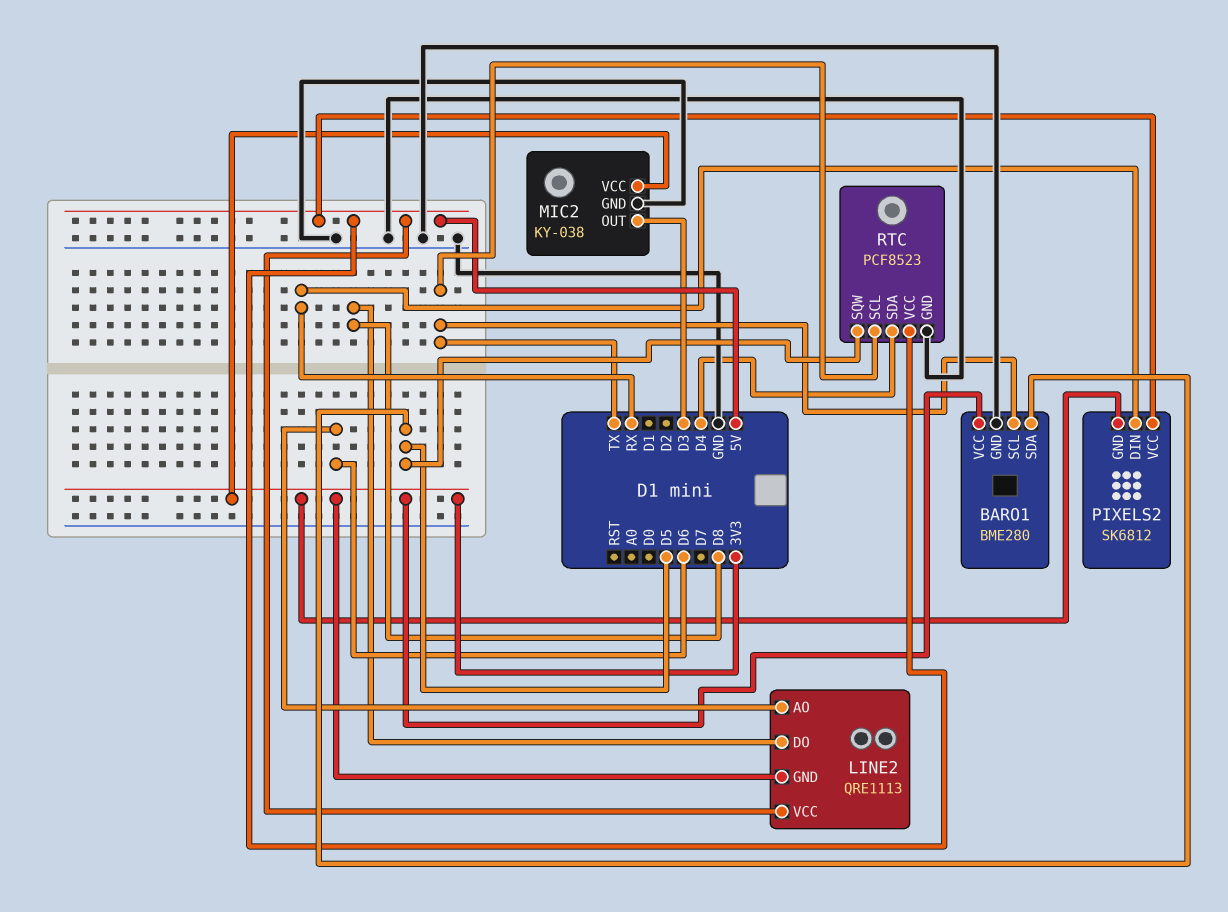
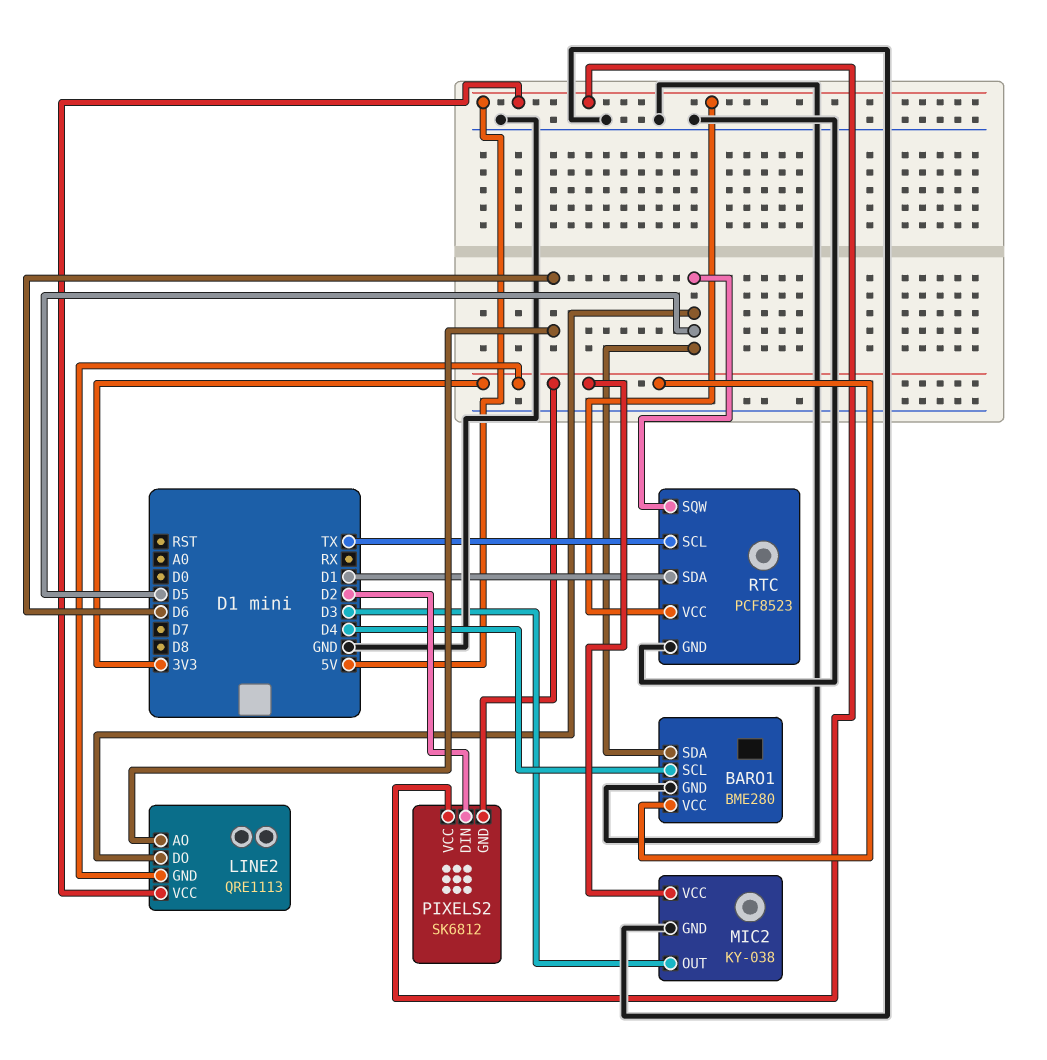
BARO1 pin SCL: TX -> D4
LINE2 pin DO: D8 -> D5
PIXELS2 pin DIN: RX -> D2
RTC pin SDA: D4 -> D1

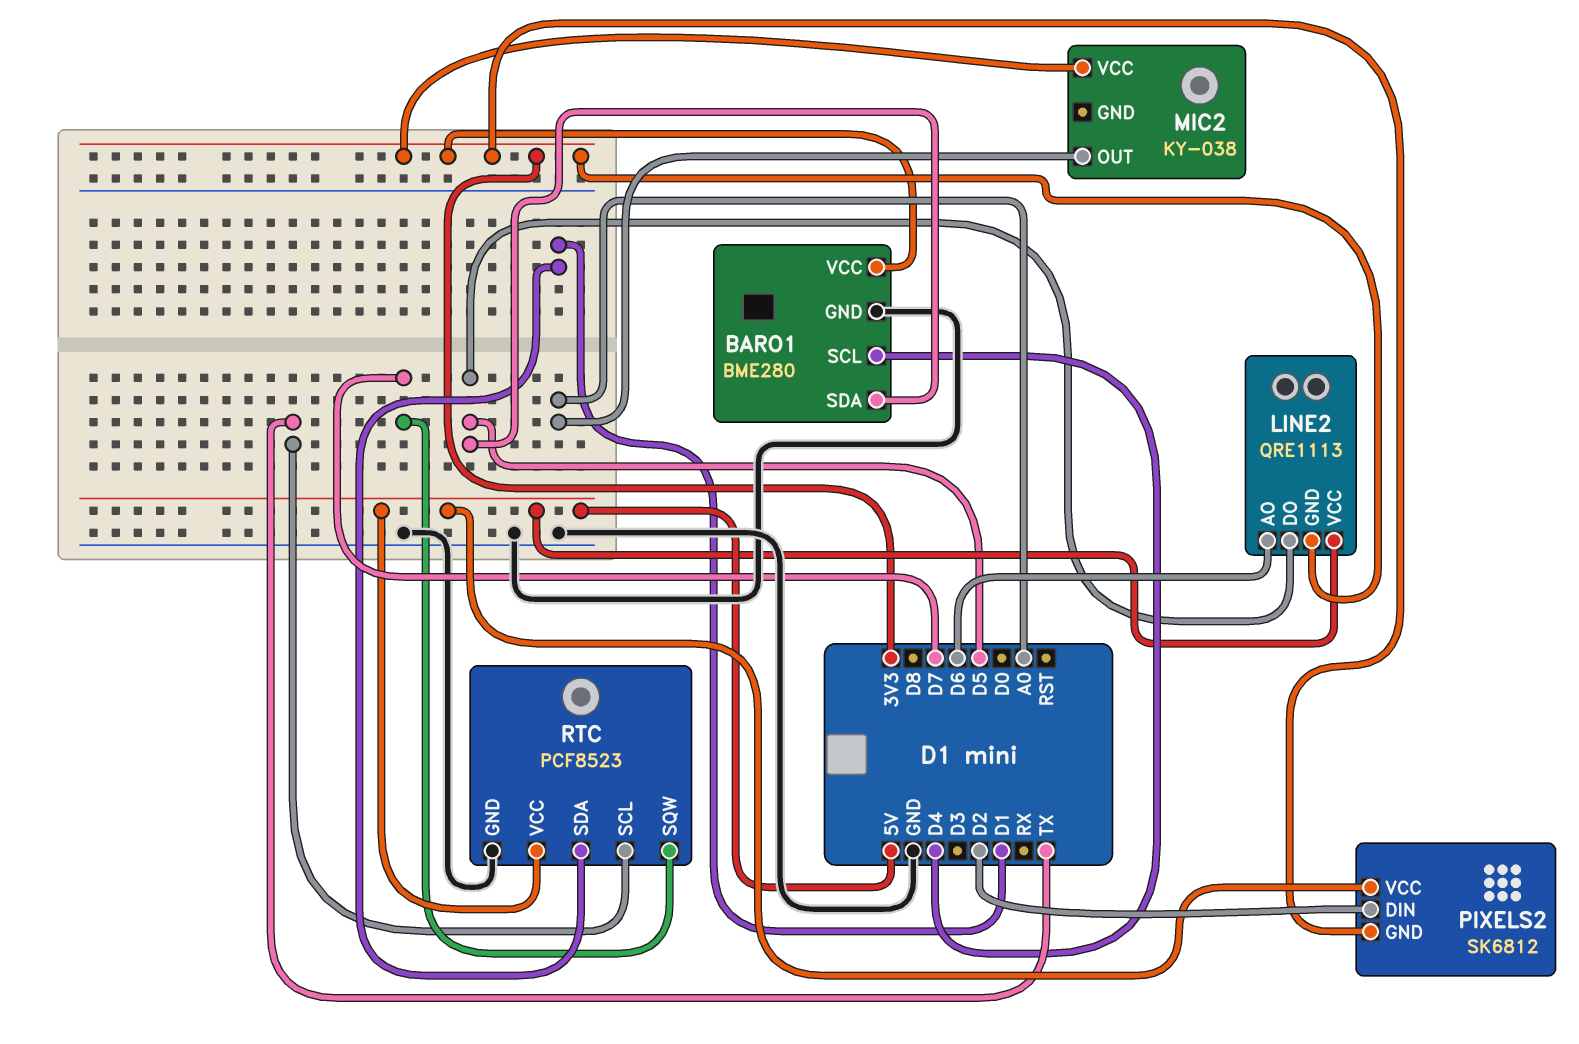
MIC2 pin GND: GND -> none
MIC2 pin OUT: D3 -> A0
RTC pin SQW: D5 -> D7

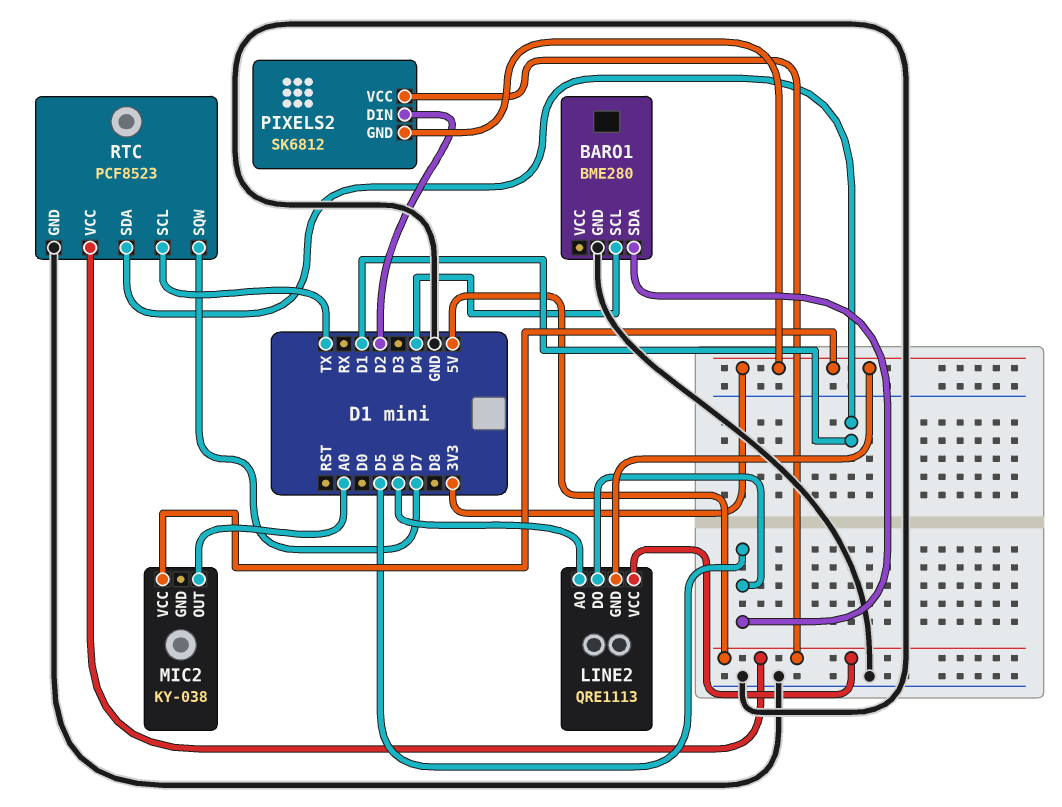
BARO1 pin VCC: 3V3 -> none

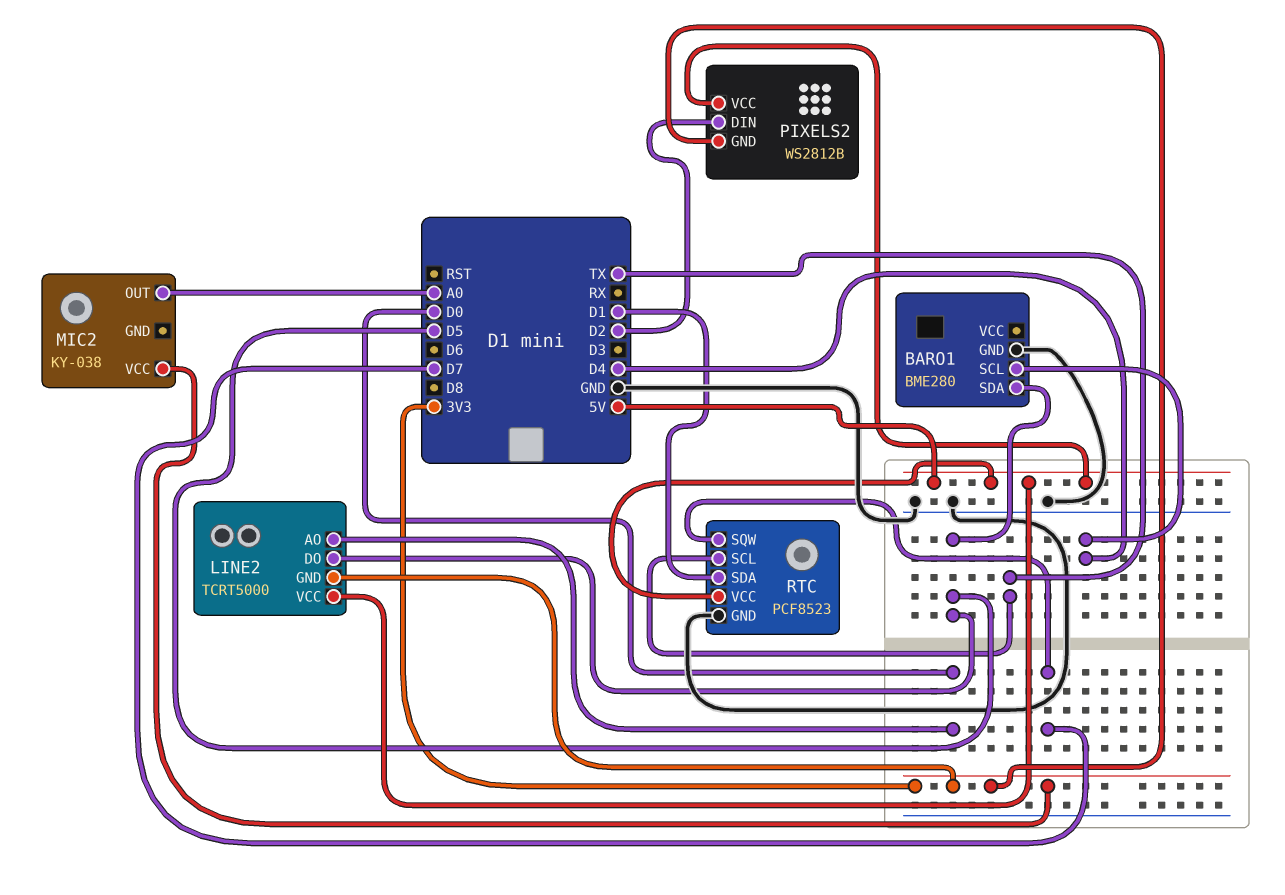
LINE2: QRE1113 -> TCRT5000
LINE2 pin AO: D6 -> D0
PIXELS2: SK6812 -> WS2812B

